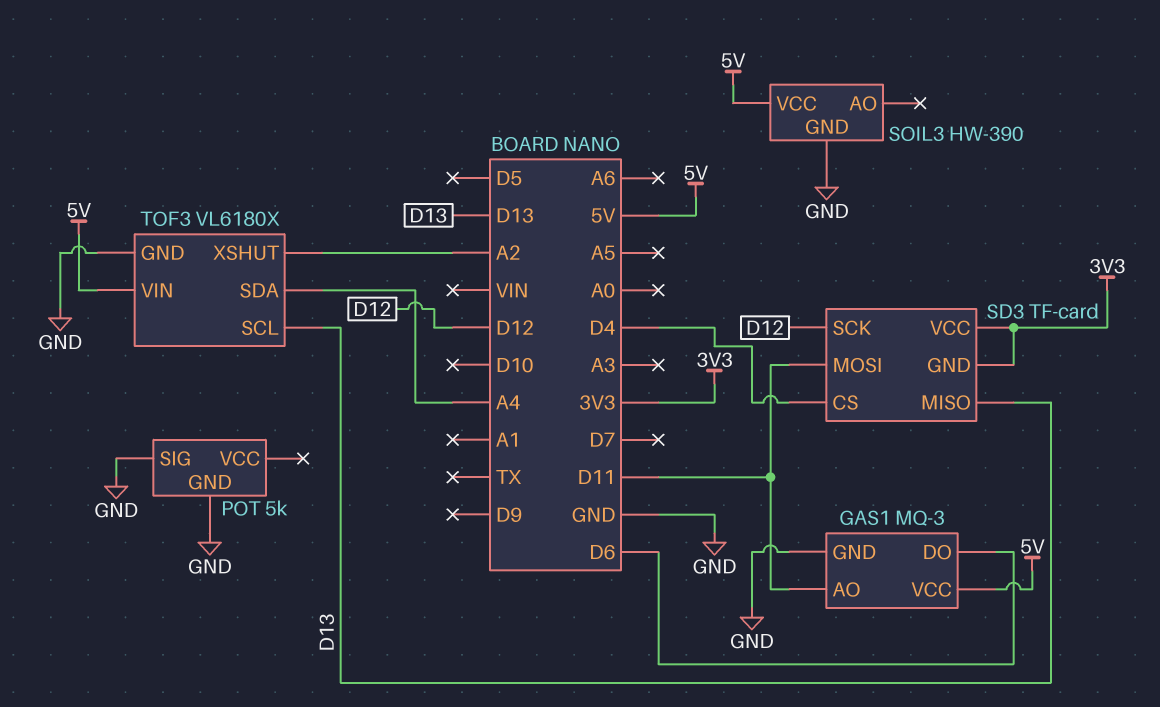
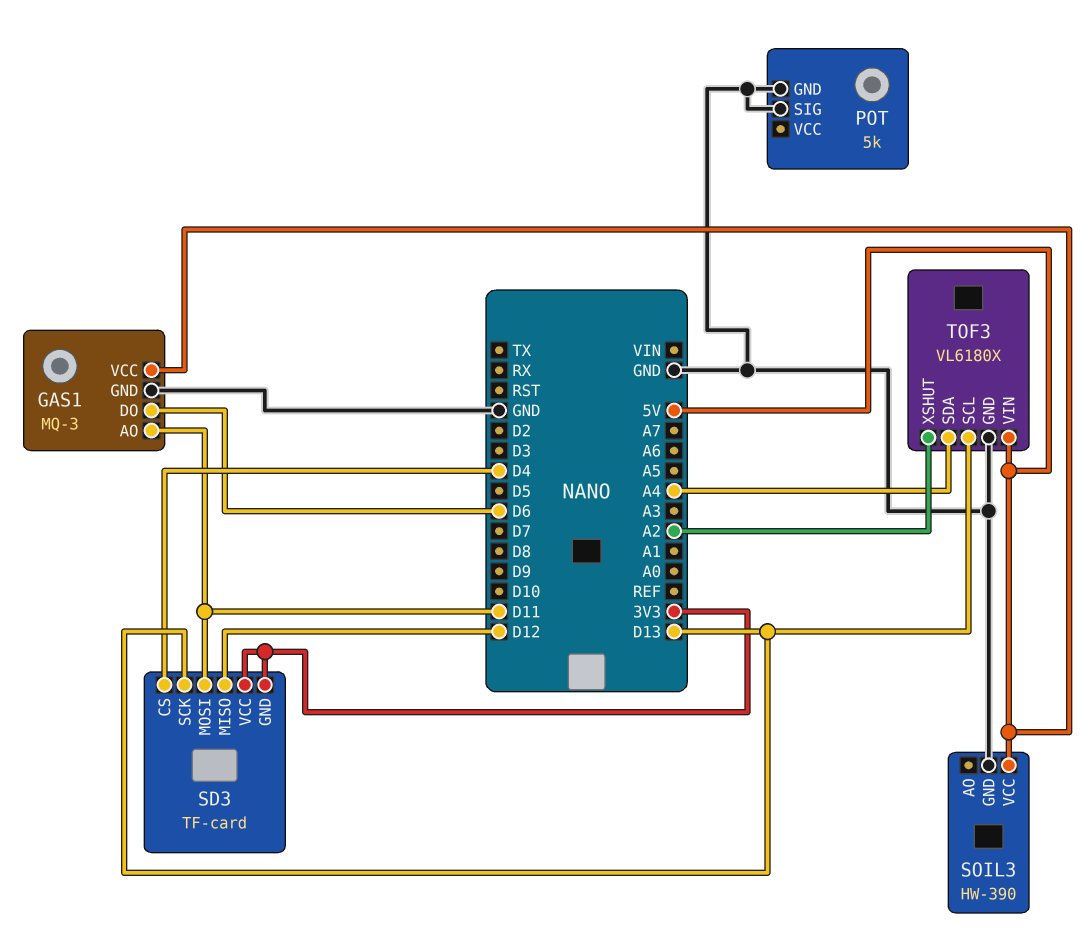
SD3 pin MISO: D13 -> D12
SD3 pin SCK: D12 -> D13

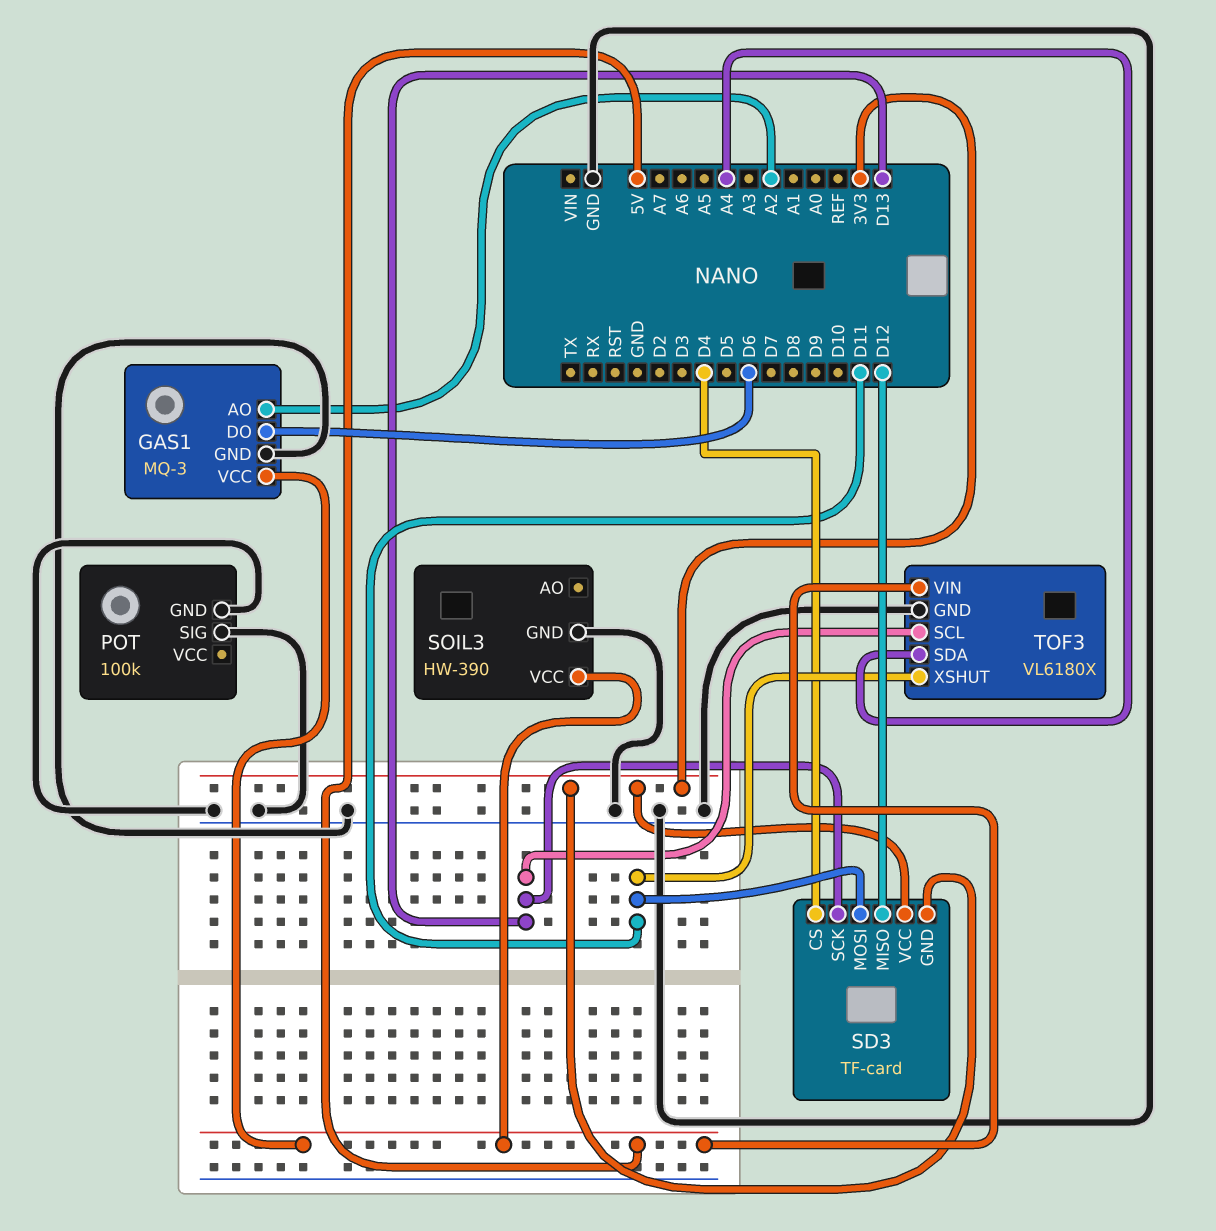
GAS1 pin AO: D11 -> A2
POT: 5k -> 100k
TOF3 pin XSHUT: A2 -> D11

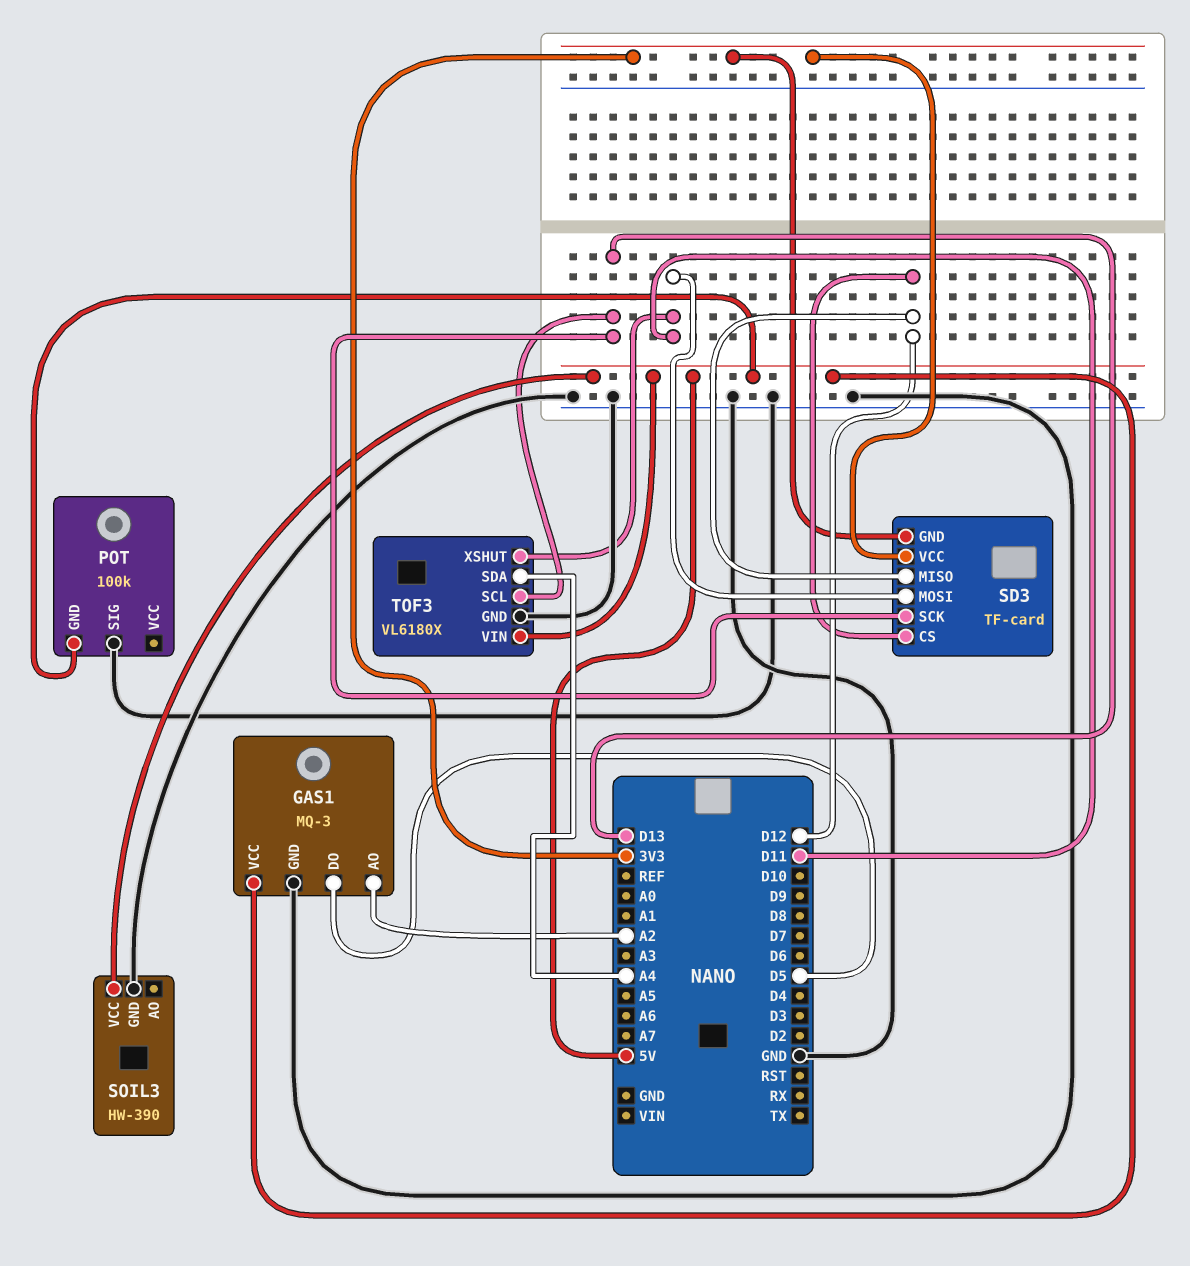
GAS1 pin DO: D6 -> D5
POT pin GND: GND -> 5V
SD3 pin CS: D4 -> D12

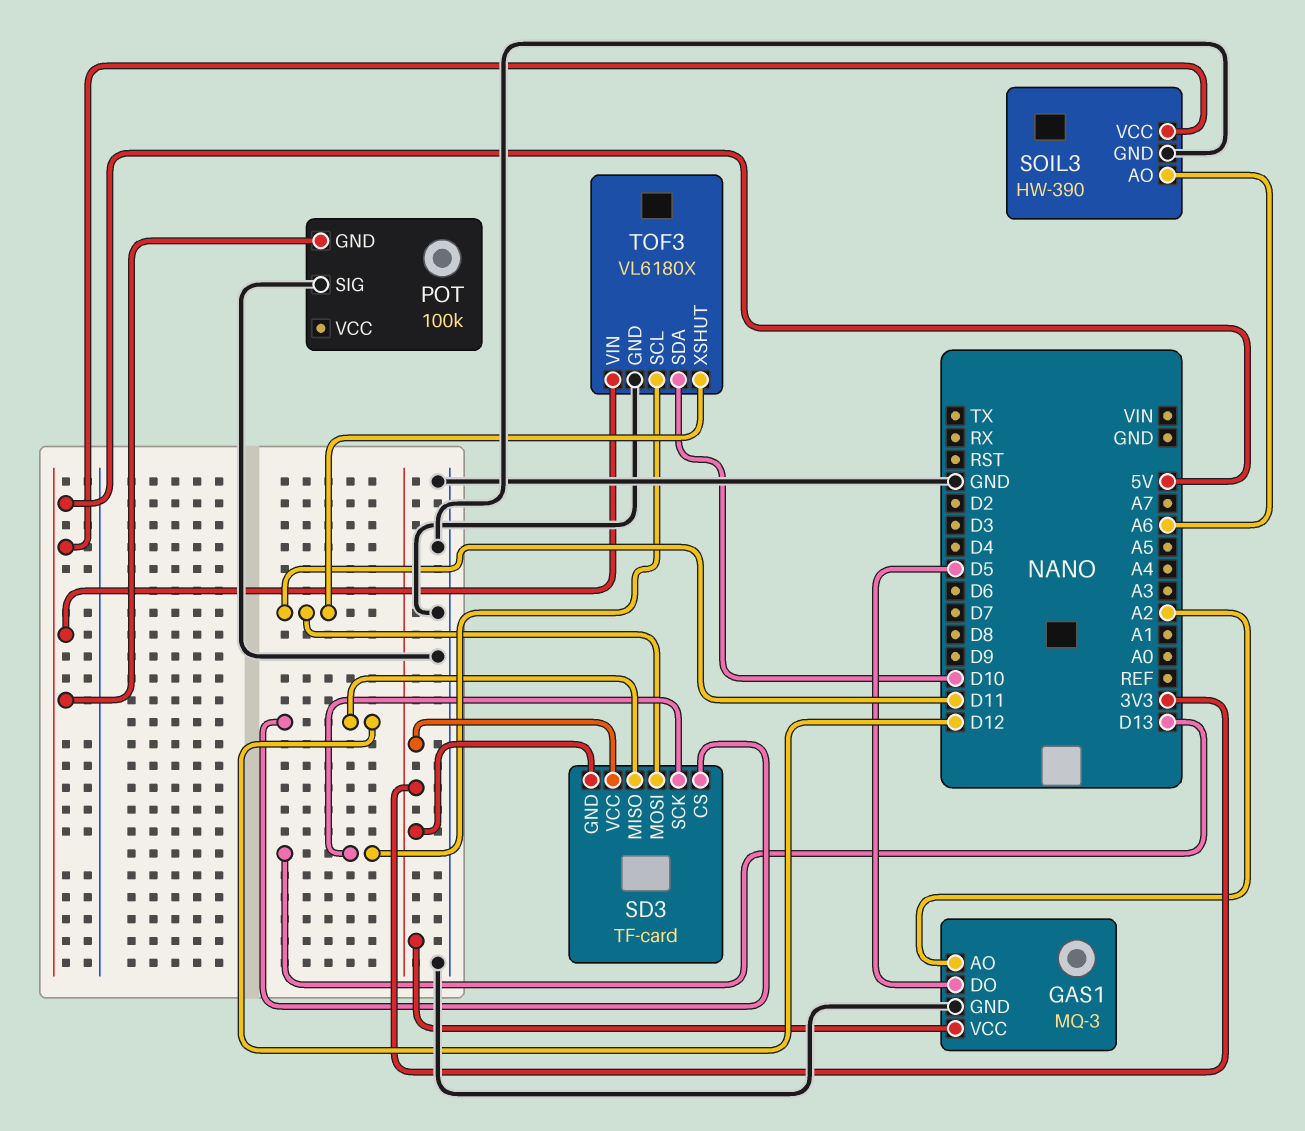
GAS1 pin VCC: 5V -> 3V3
SOIL3 pin AO: none -> A6
TOF3 pin SDA: A4 -> D10

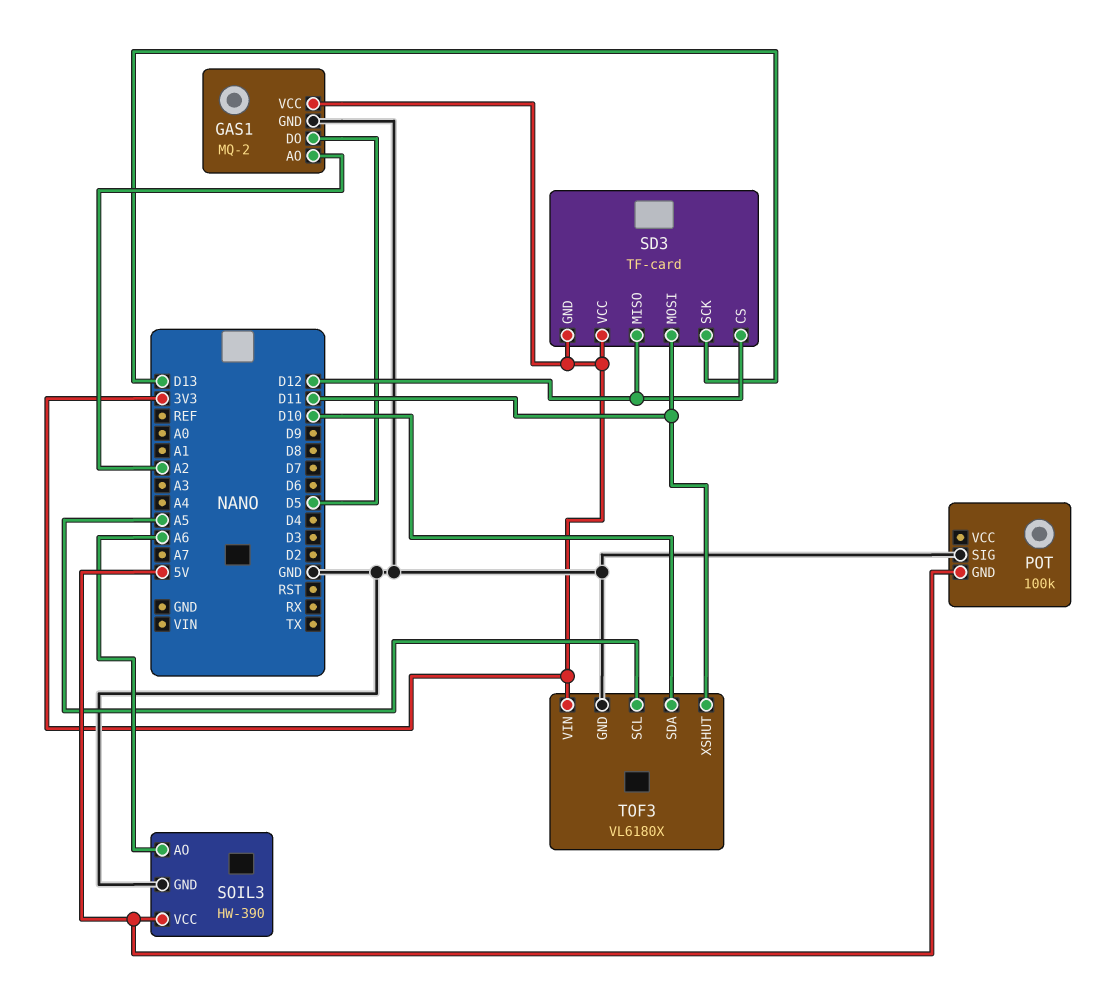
GAS1: MQ-3 -> MQ-2
TOF3 pin SCL: D13 -> A5
TOF3 pin VIN: 5V -> 3V3

